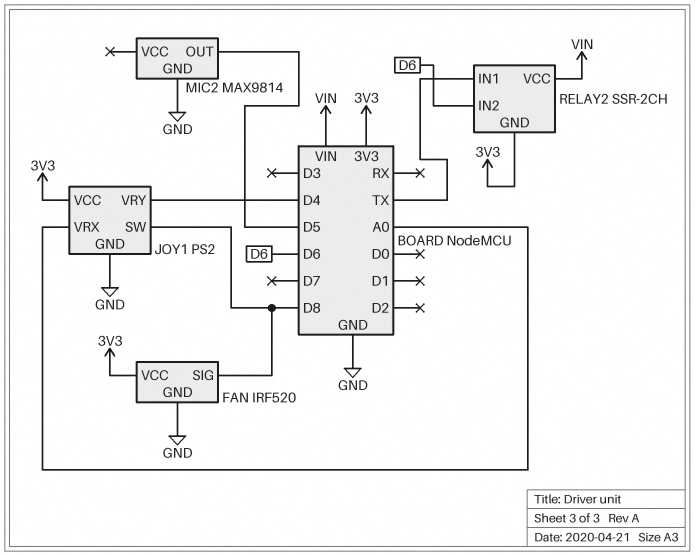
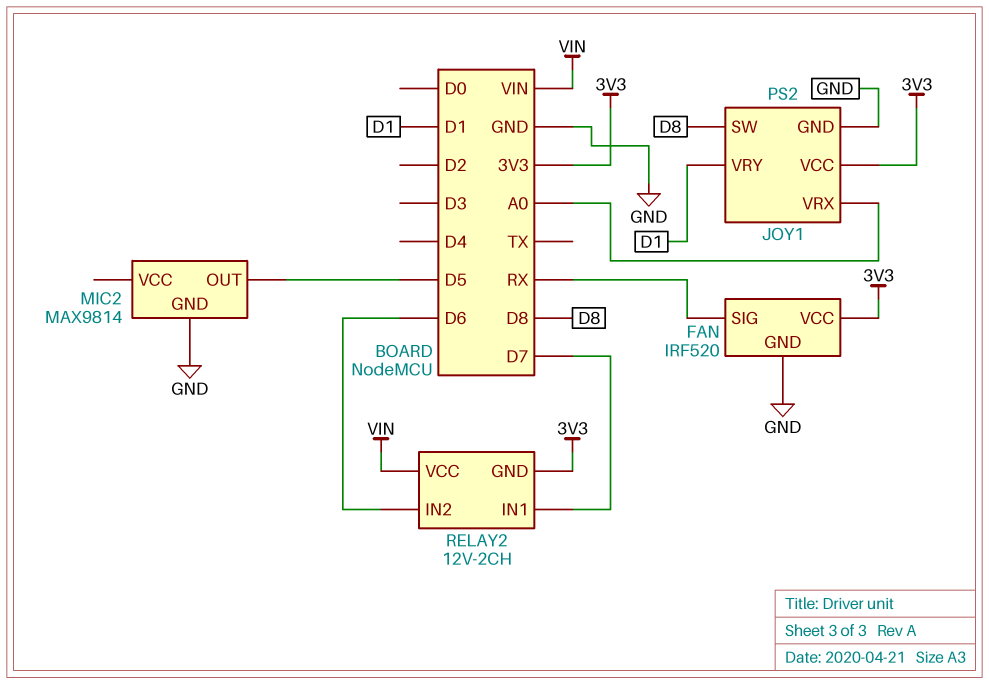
FAN pin SIG: D8 -> RX
JOY1 pin VRY: D4 -> D1
RELAY2: SSR-2CH -> 12V-2CH
RELAY2 pin IN1: TX -> D7

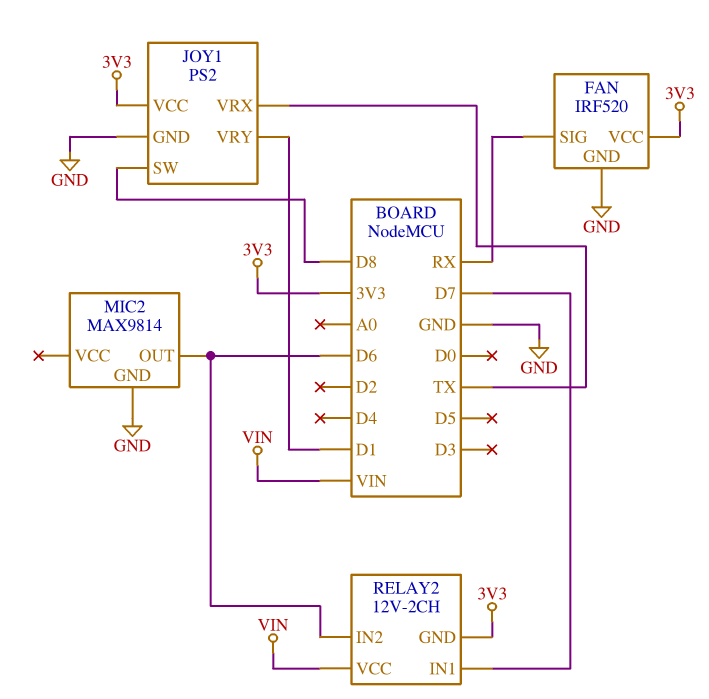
JOY1 pin VRX: A0 -> TX
MIC2 pin OUT: D5 -> D6

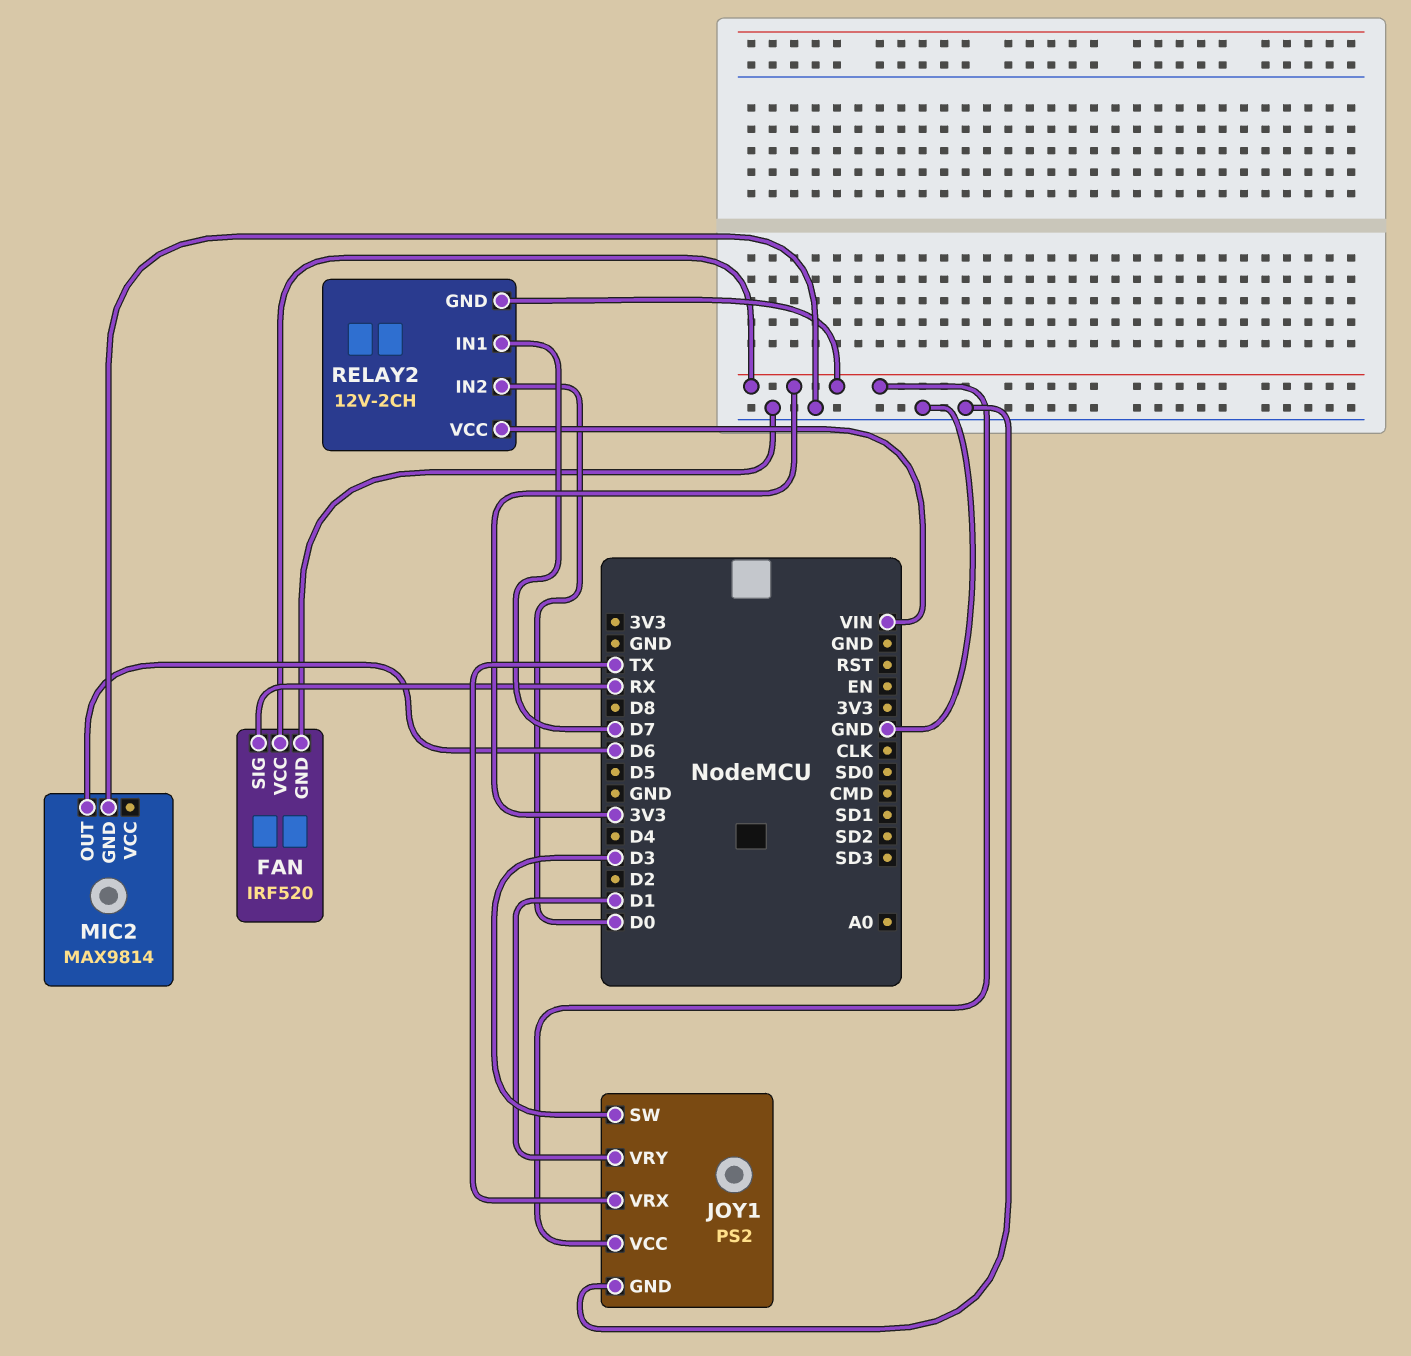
JOY1 pin SW: D8 -> D3
RELAY2 pin IN2: D6 -> D0

